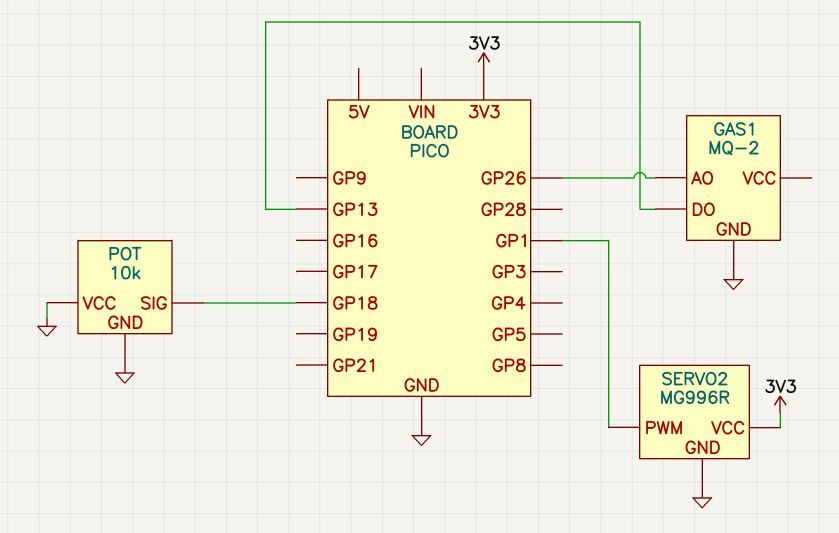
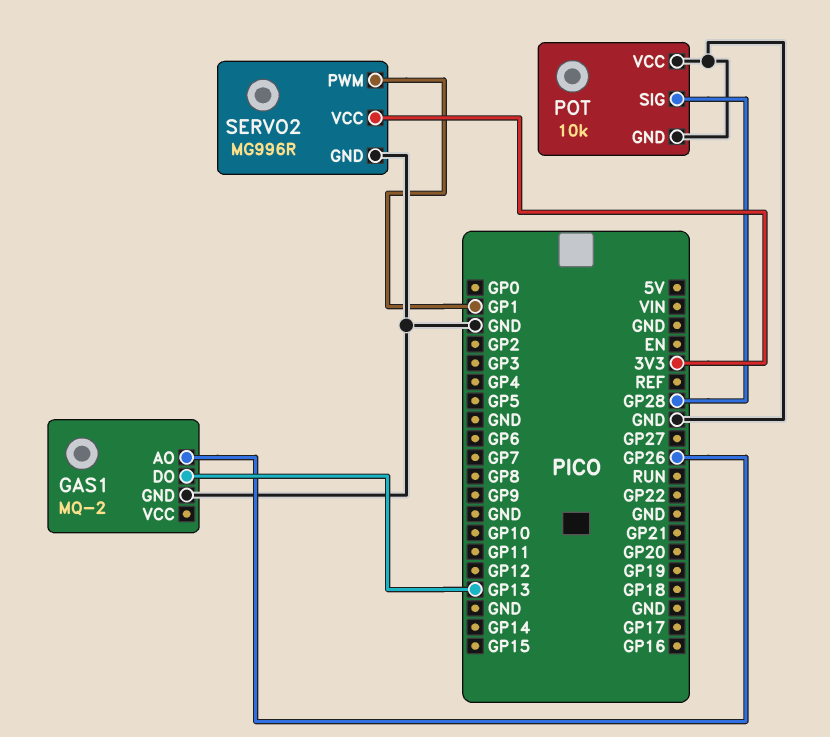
POT pin SIG: GP18 -> GP28

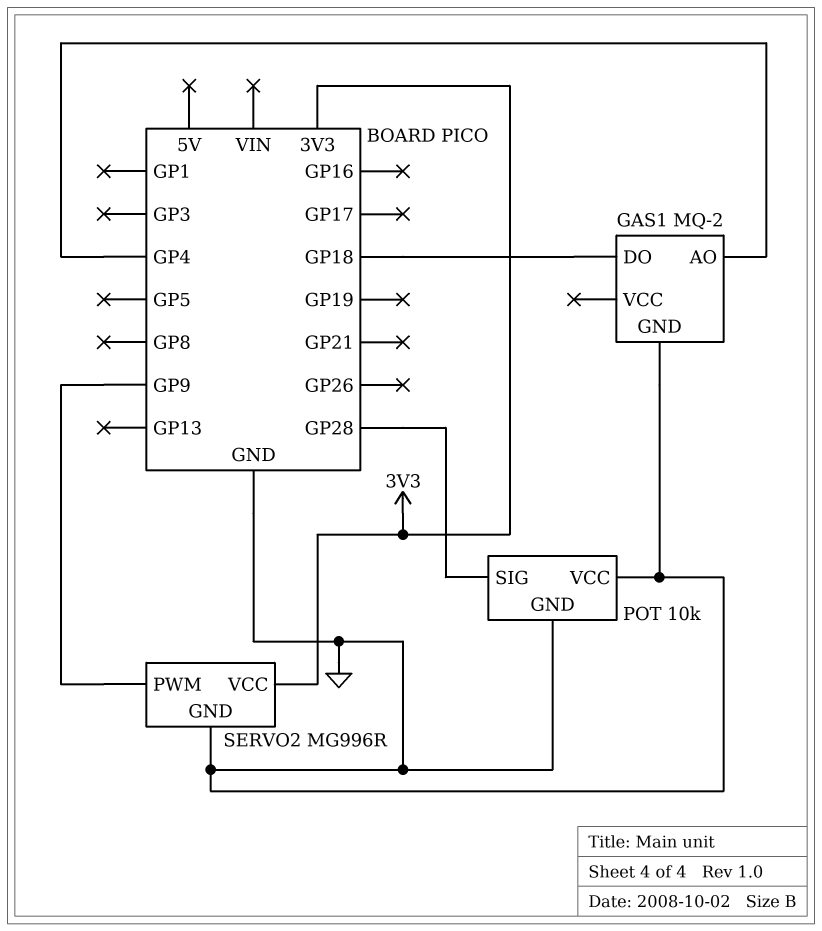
GAS1 pin AO: GP26 -> GP4
GAS1 pin DO: GP13 -> GP18
SERVO2 pin PWM: GP1 -> GP9

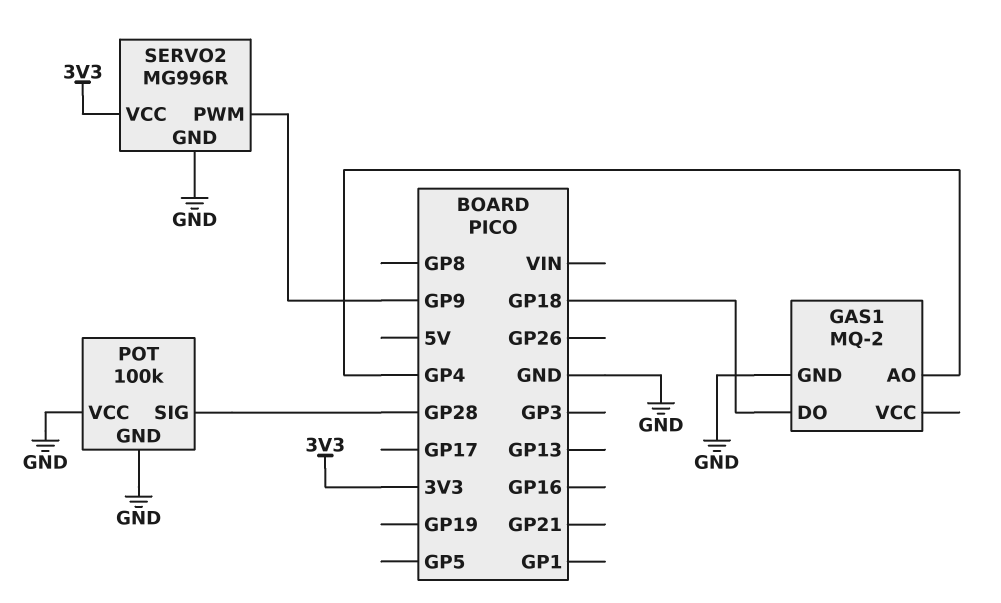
POT: 10k -> 100k

